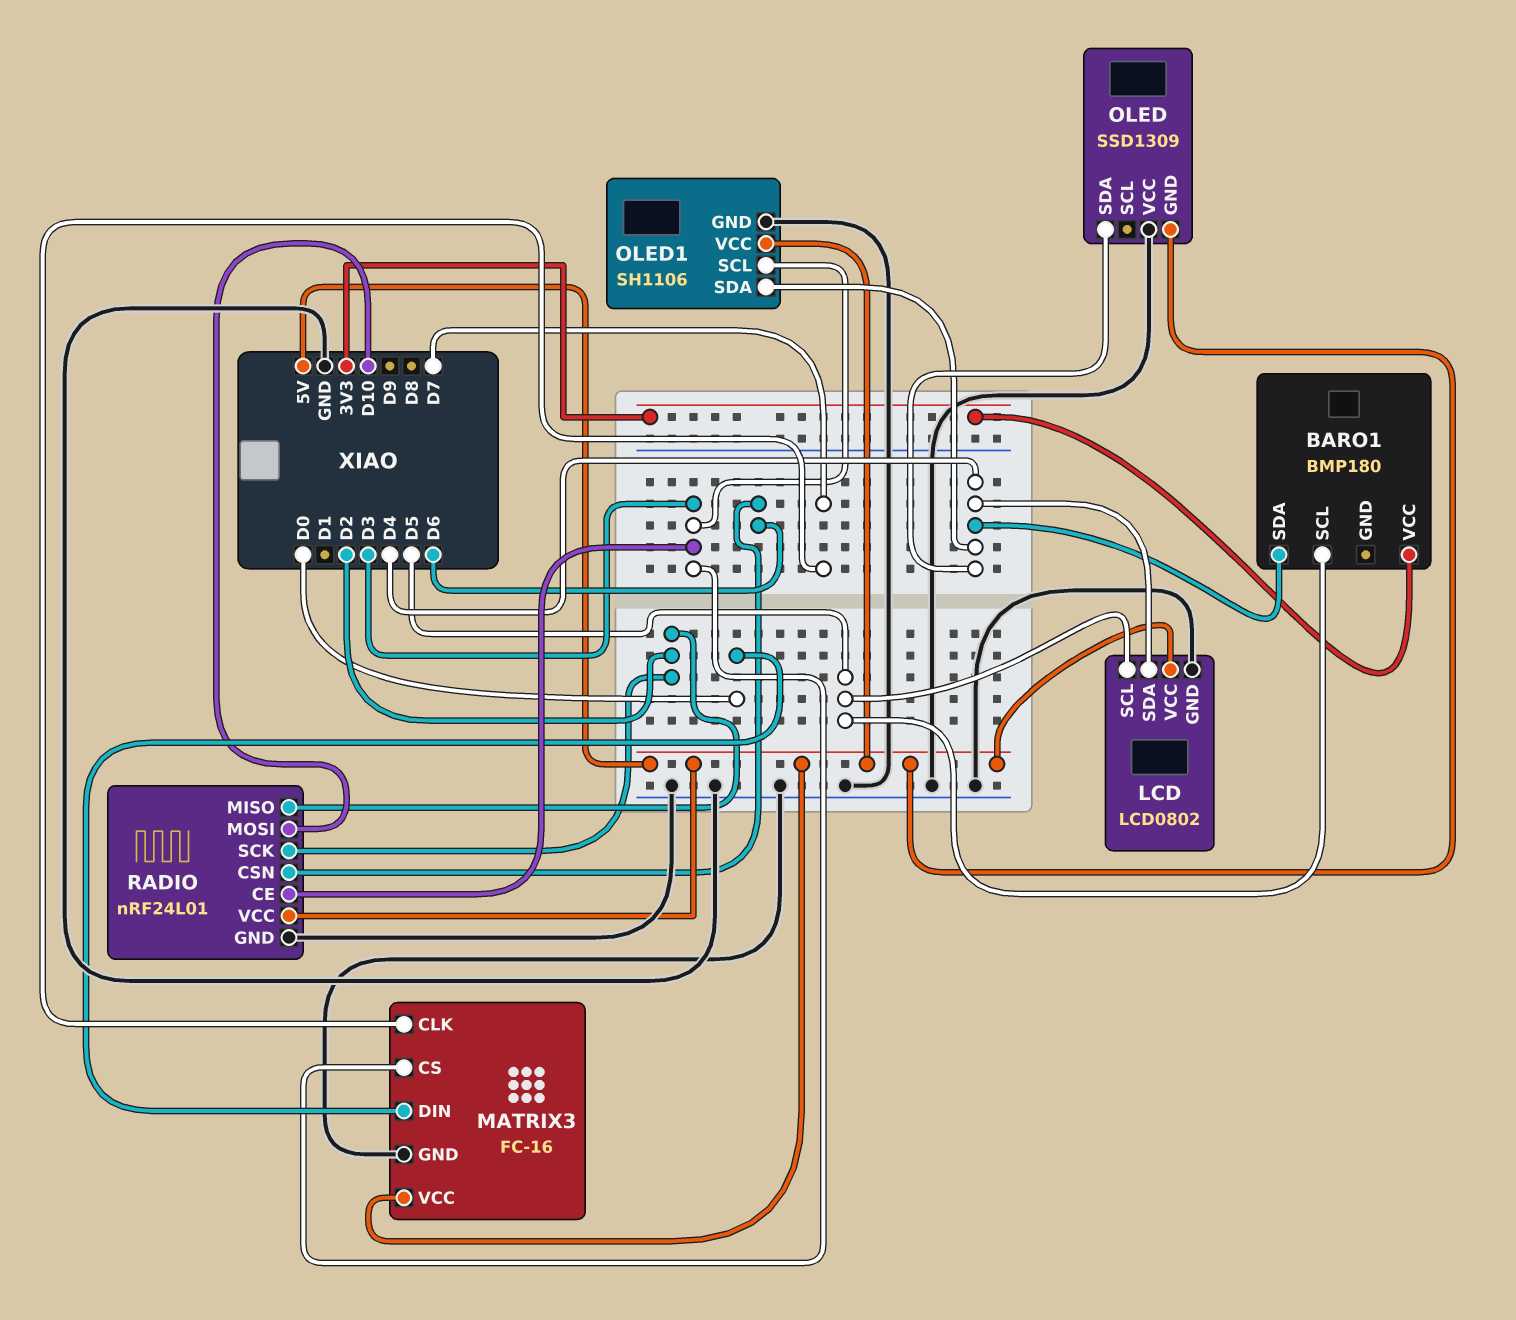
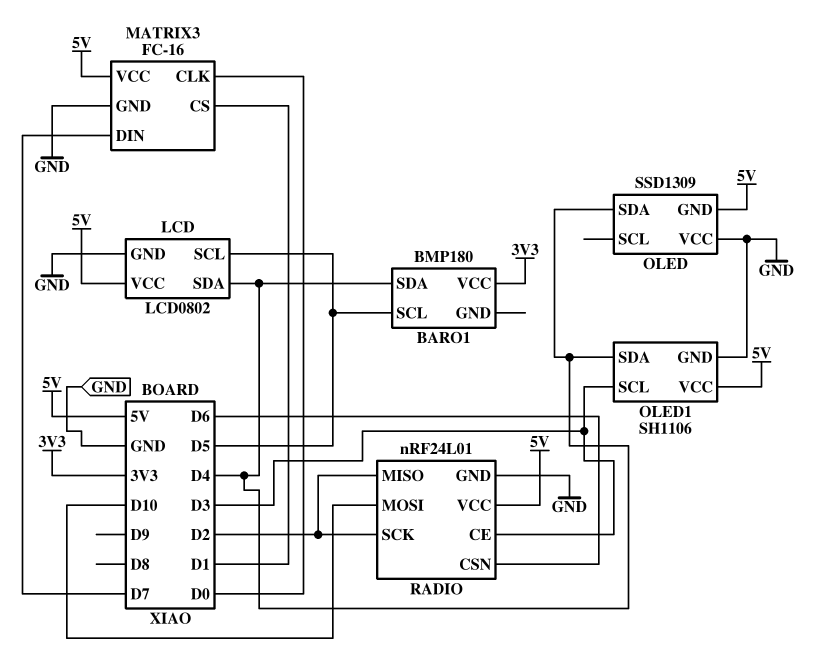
MATRIX3 pin CLK: D7 -> D0
MATRIX3 pin CS: D3 -> D1
MATRIX3 pin DIN: D0 -> D7

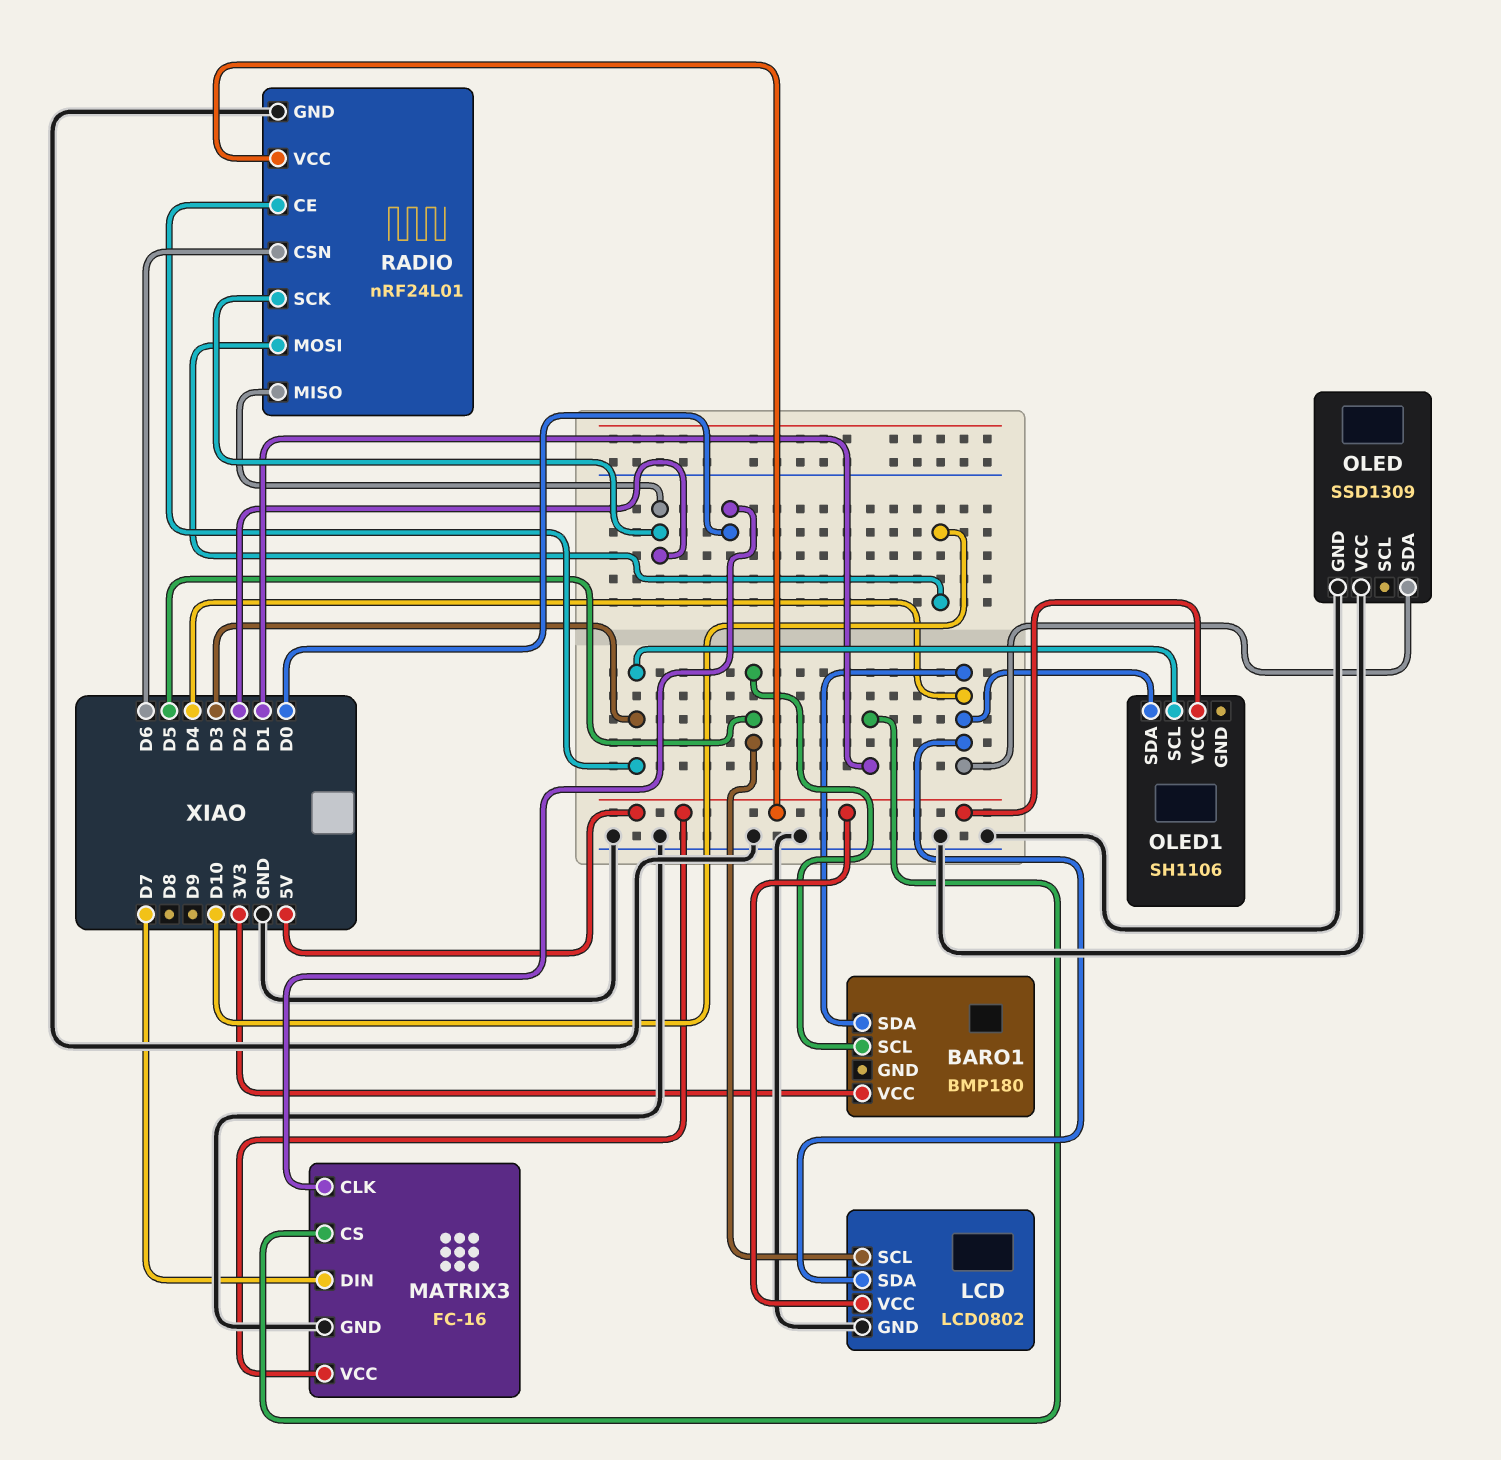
OLED pin GND: 5V -> GND
OLED1 pin GND: GND -> none

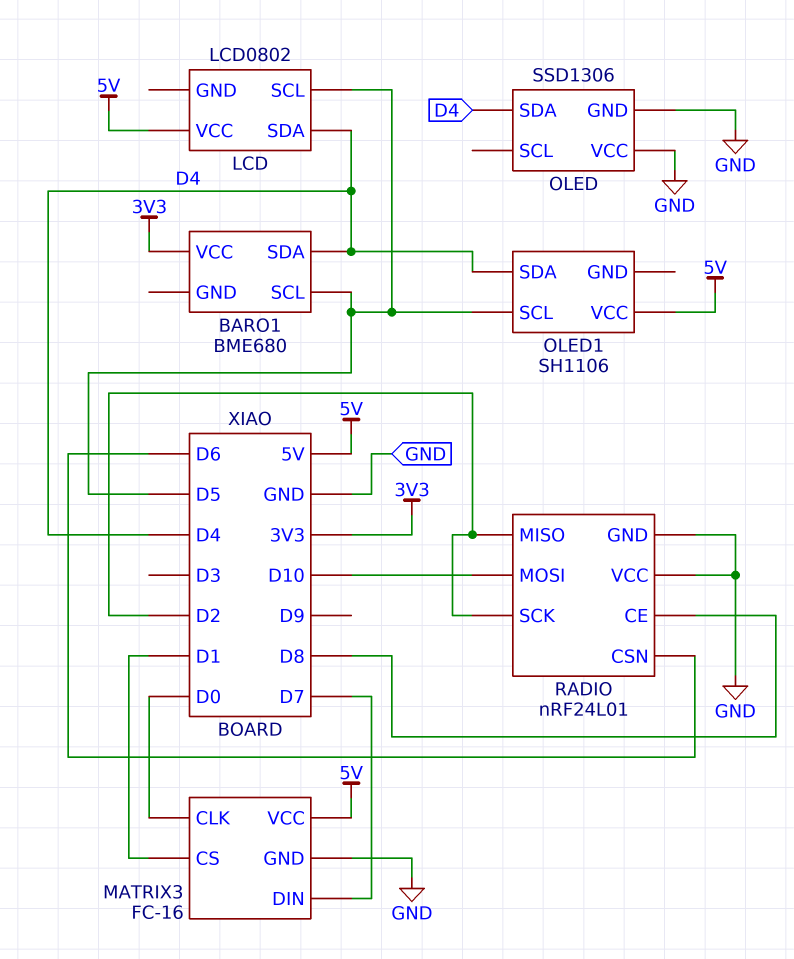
BARO1: BMP180 -> BME680
LCD pin GND: GND -> none
OLED: SSD1309 -> SSD1306
OLED1 pin SCL: D3 -> D5
RADIO pin CE: D3 -> D8
RADIO pin VCC: 5V -> GND

